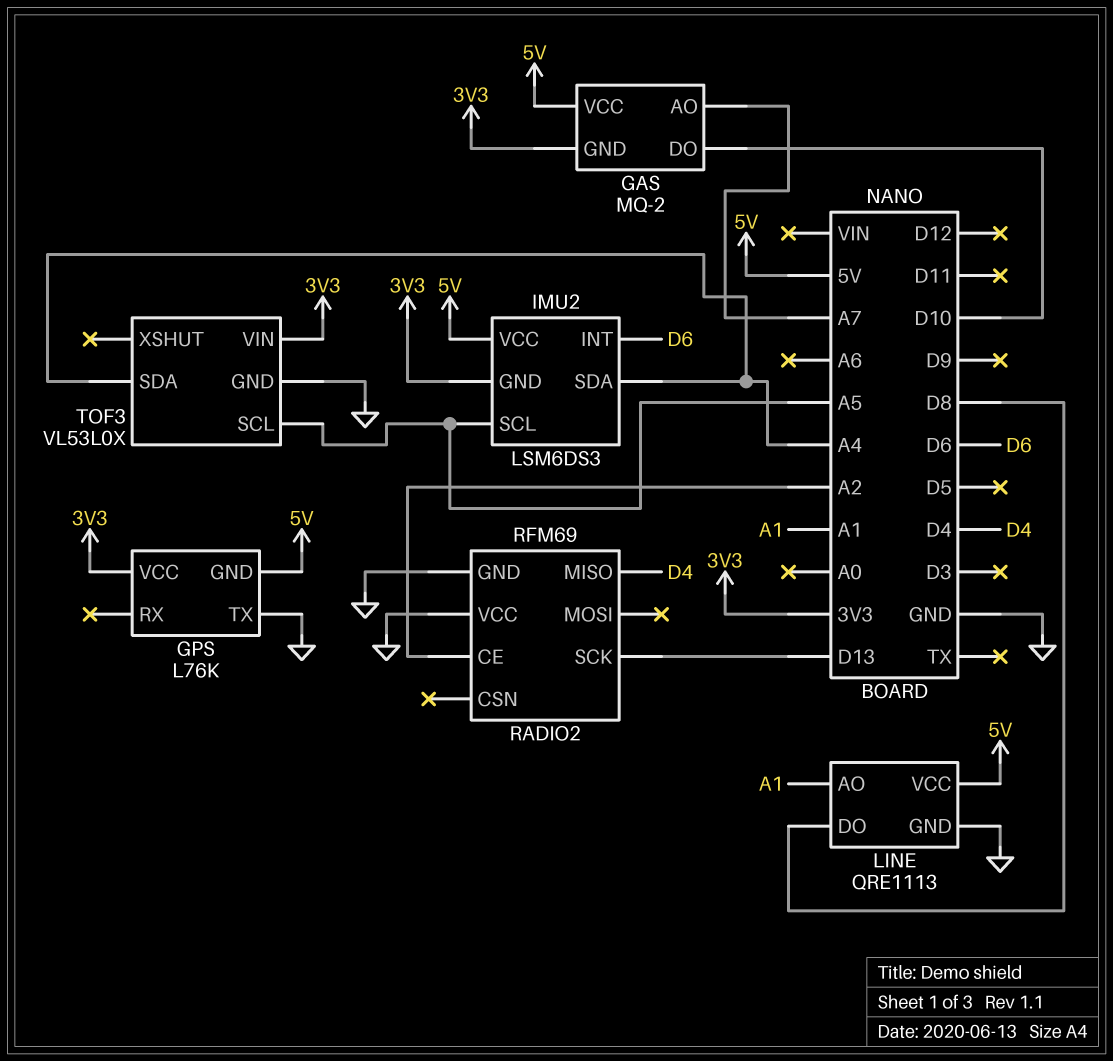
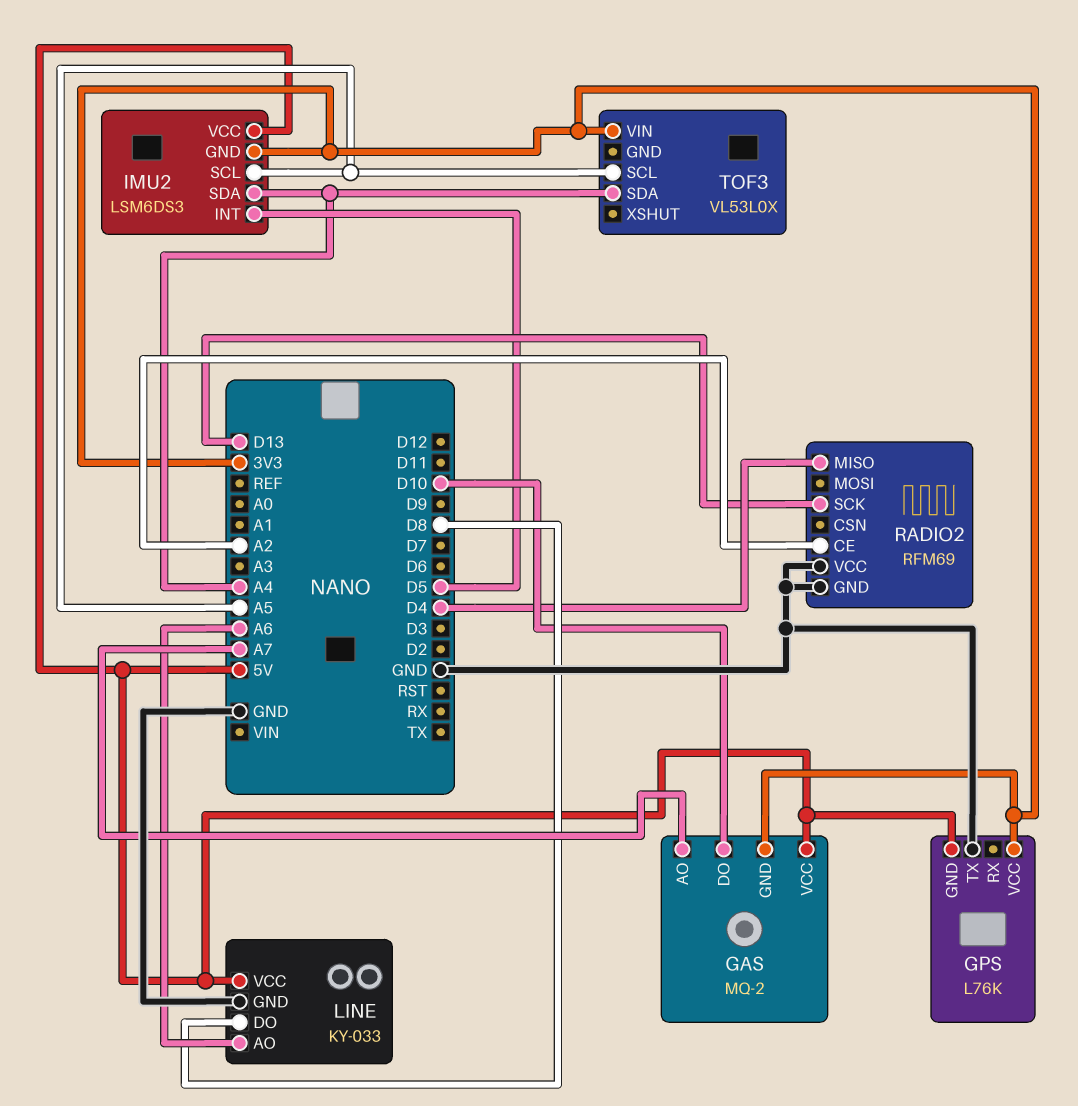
IMU2 pin INT: D6 -> D5
LINE: QRE1113 -> KY-033
LINE pin AO: A1 -> A6
TOF3 pin GND: GND -> none

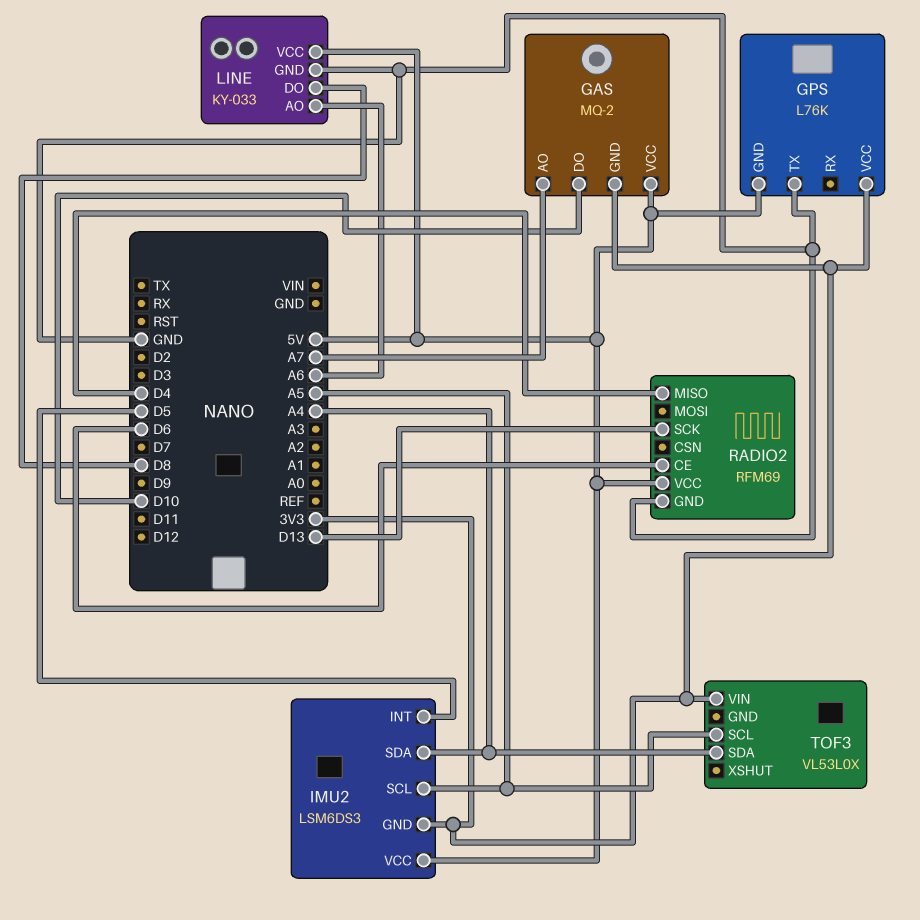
RADIO2 pin CE: A2 -> D6
RADIO2 pin VCC: GND -> 5V

